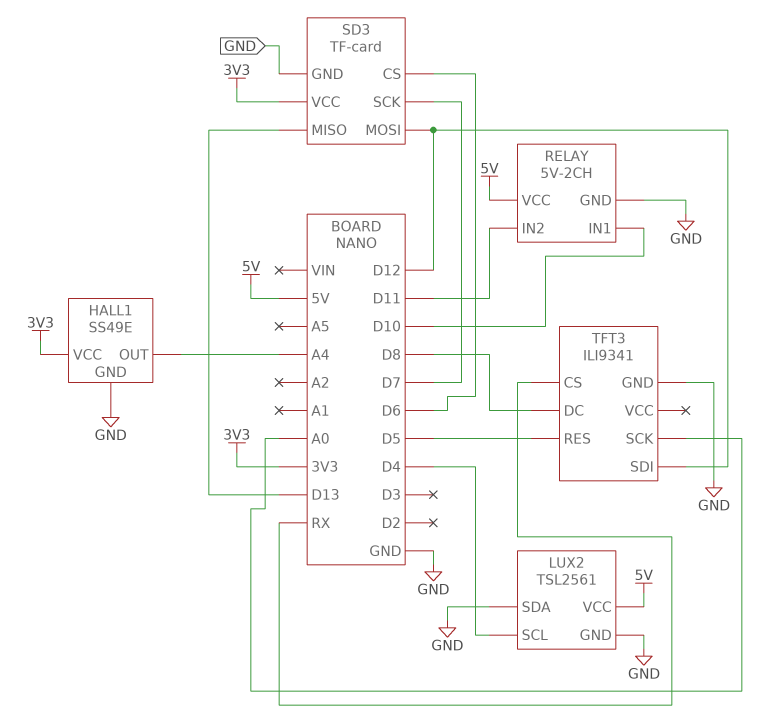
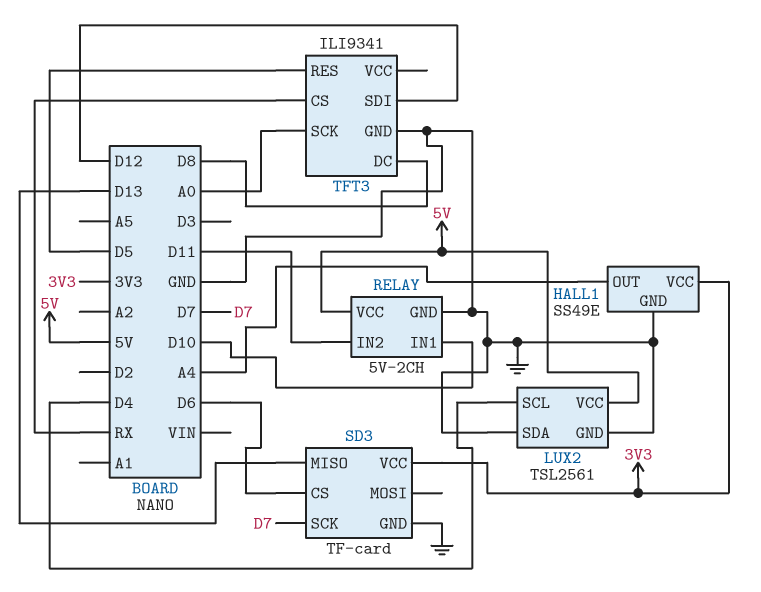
SD3 pin MOSI: D12 -> none

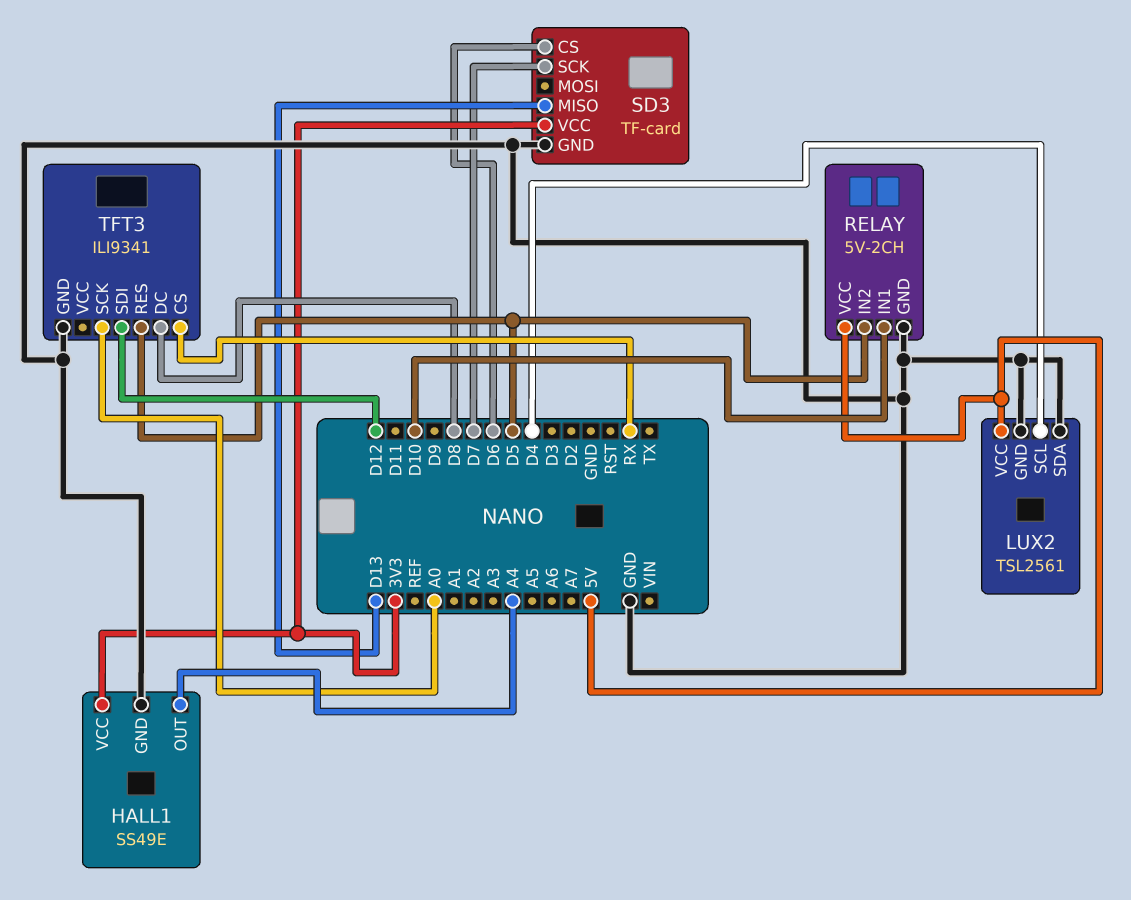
RELAY pin IN2: D11 -> D5

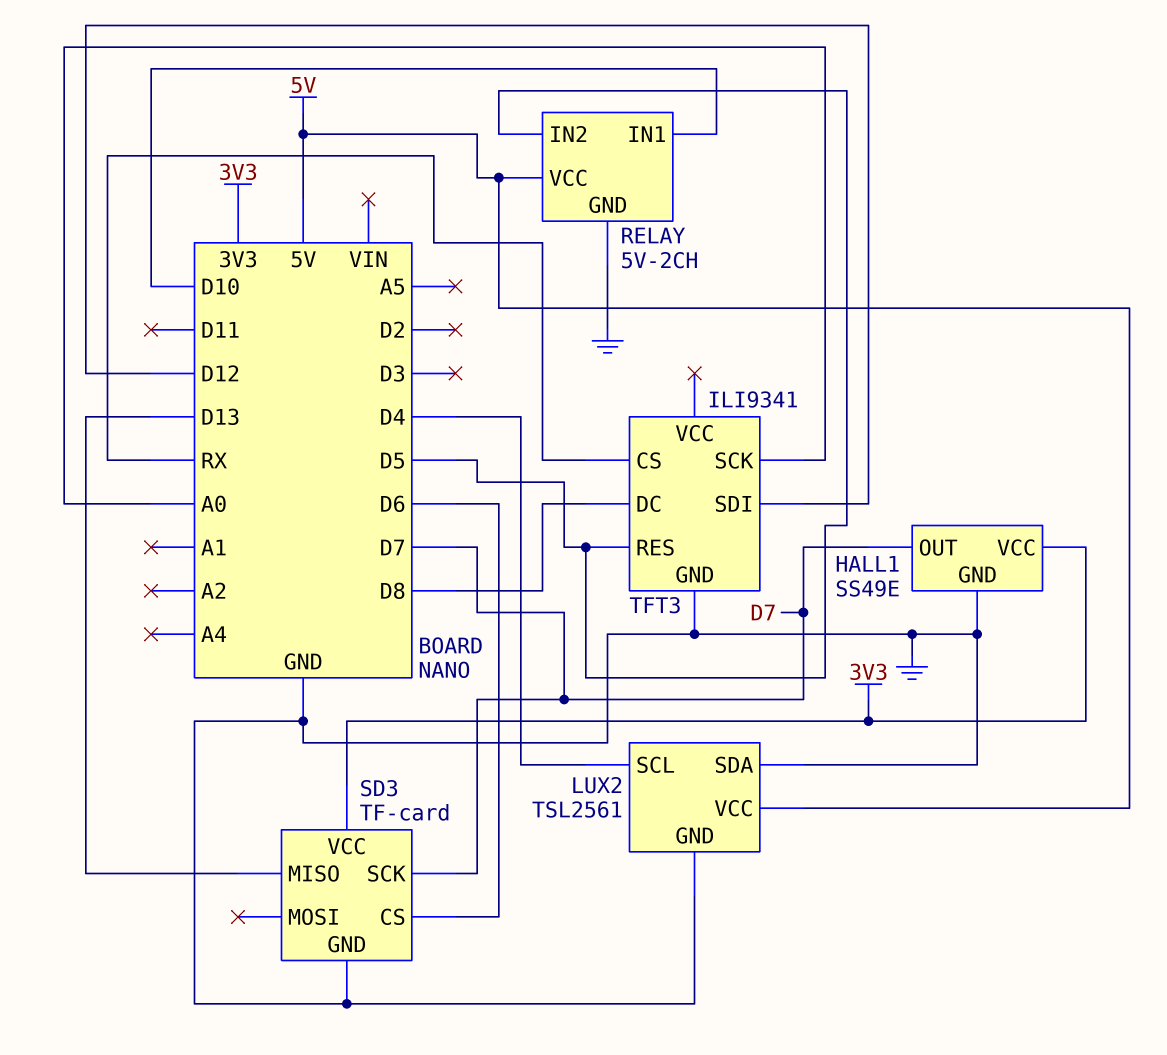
HALL1 pin OUT: A4 -> D7

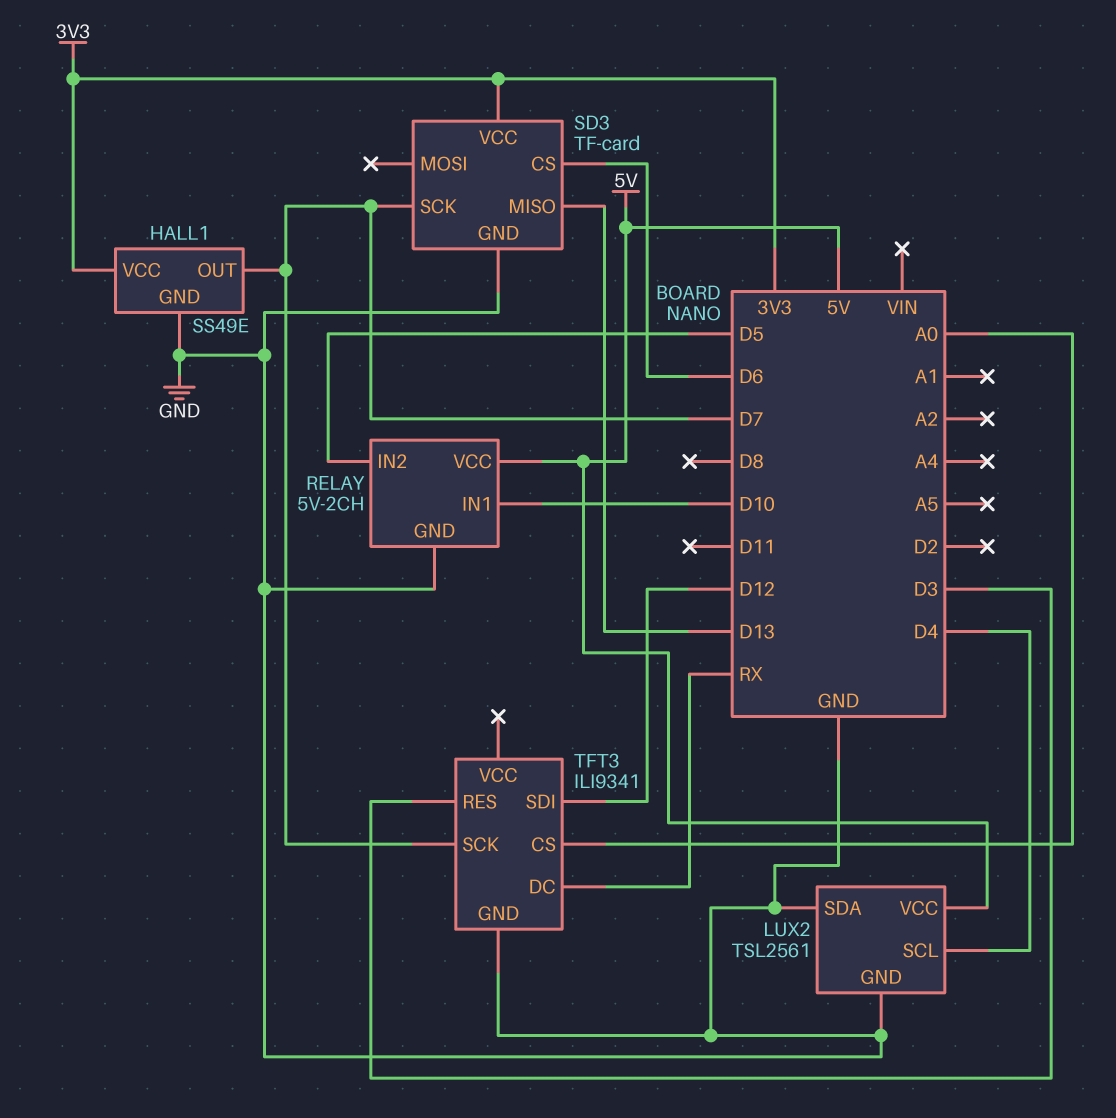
TFT3 pin CS: RX -> A0
TFT3 pin DC: D8 -> RX
TFT3 pin RES: D5 -> D3
TFT3 pin SCK: A0 -> D7

